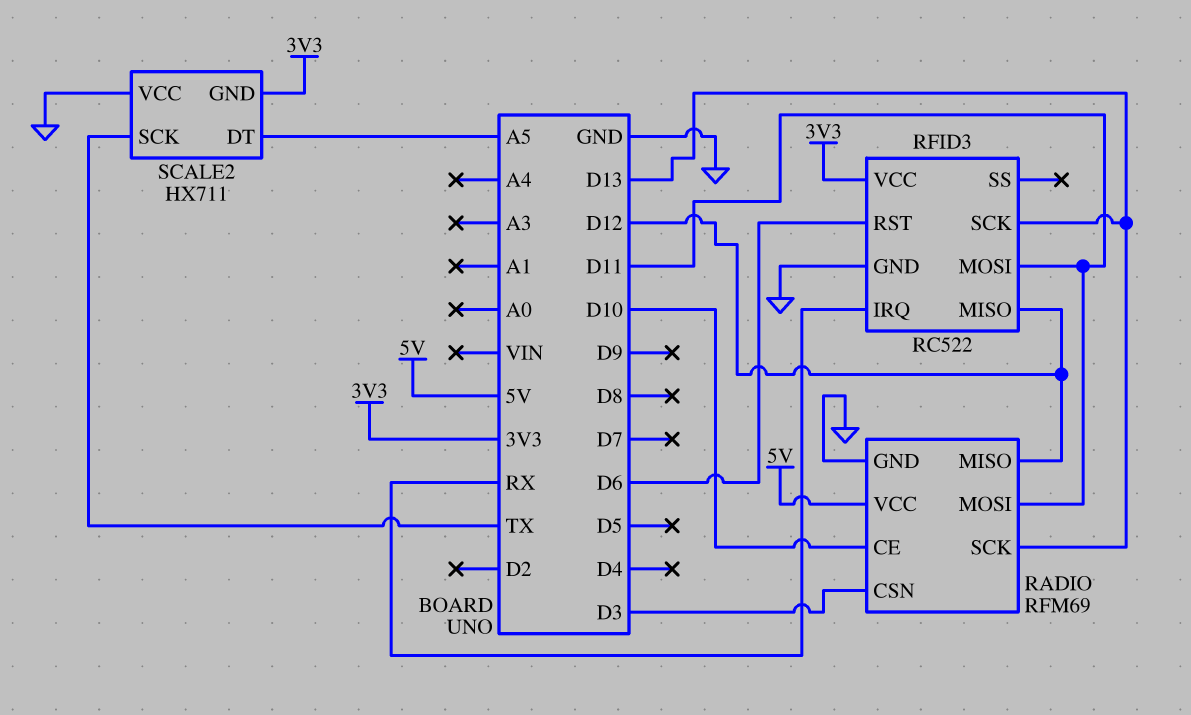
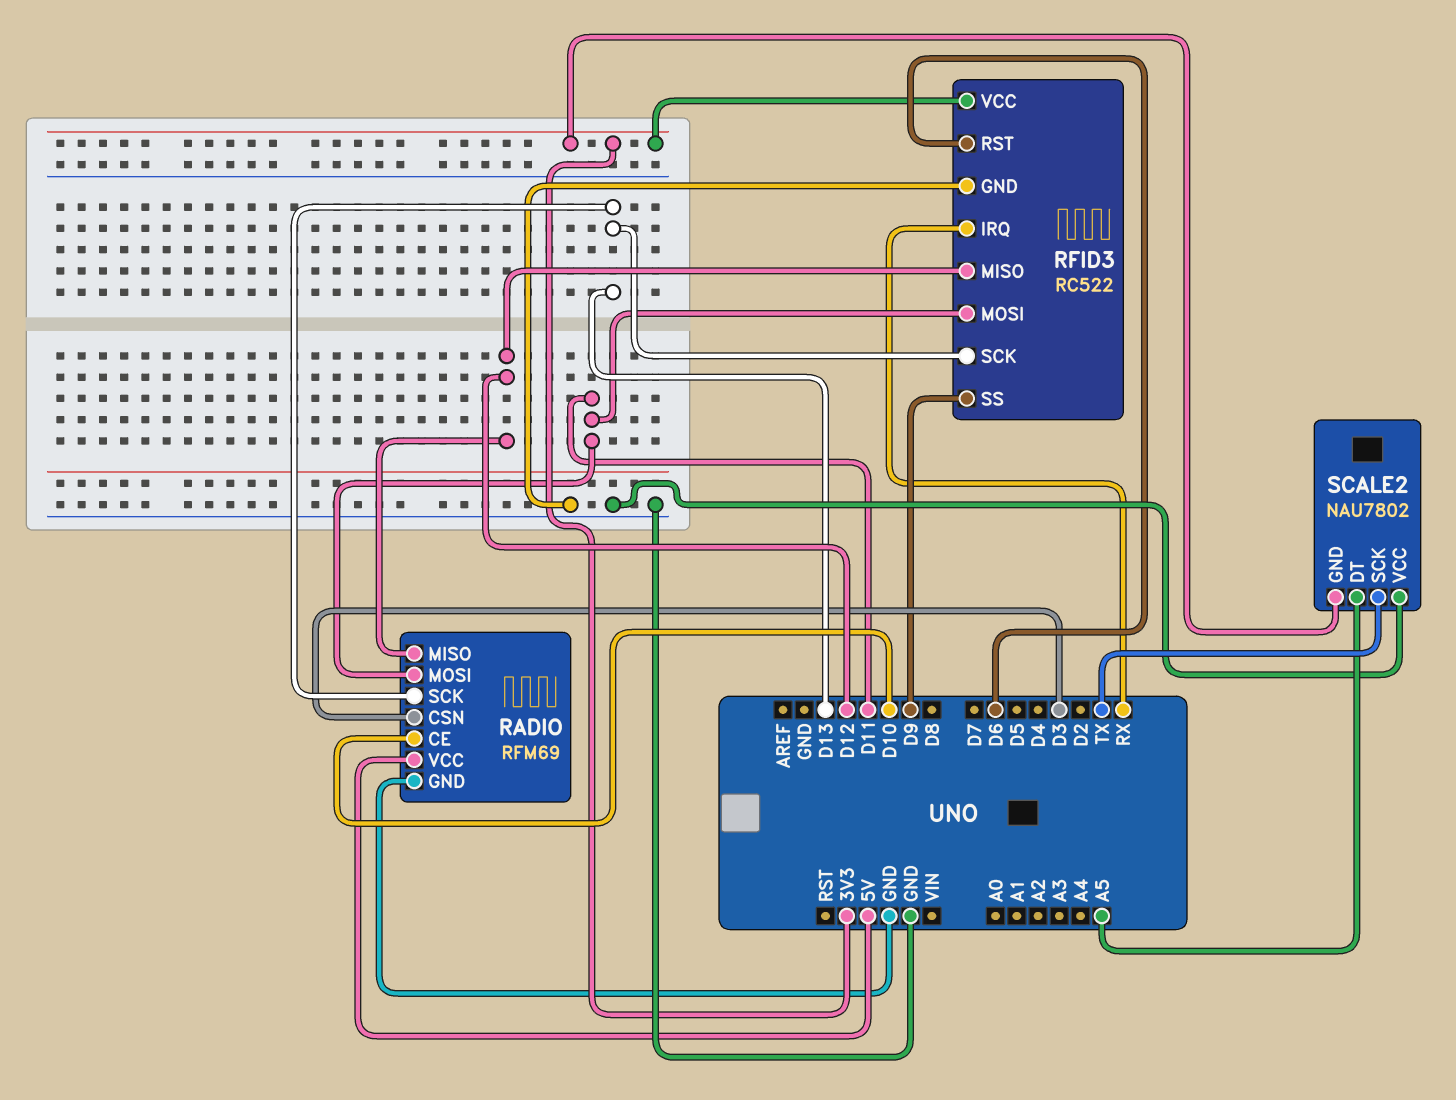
RFID3 pin SS: none -> D9
SCALE2: HX711 -> NAU7802

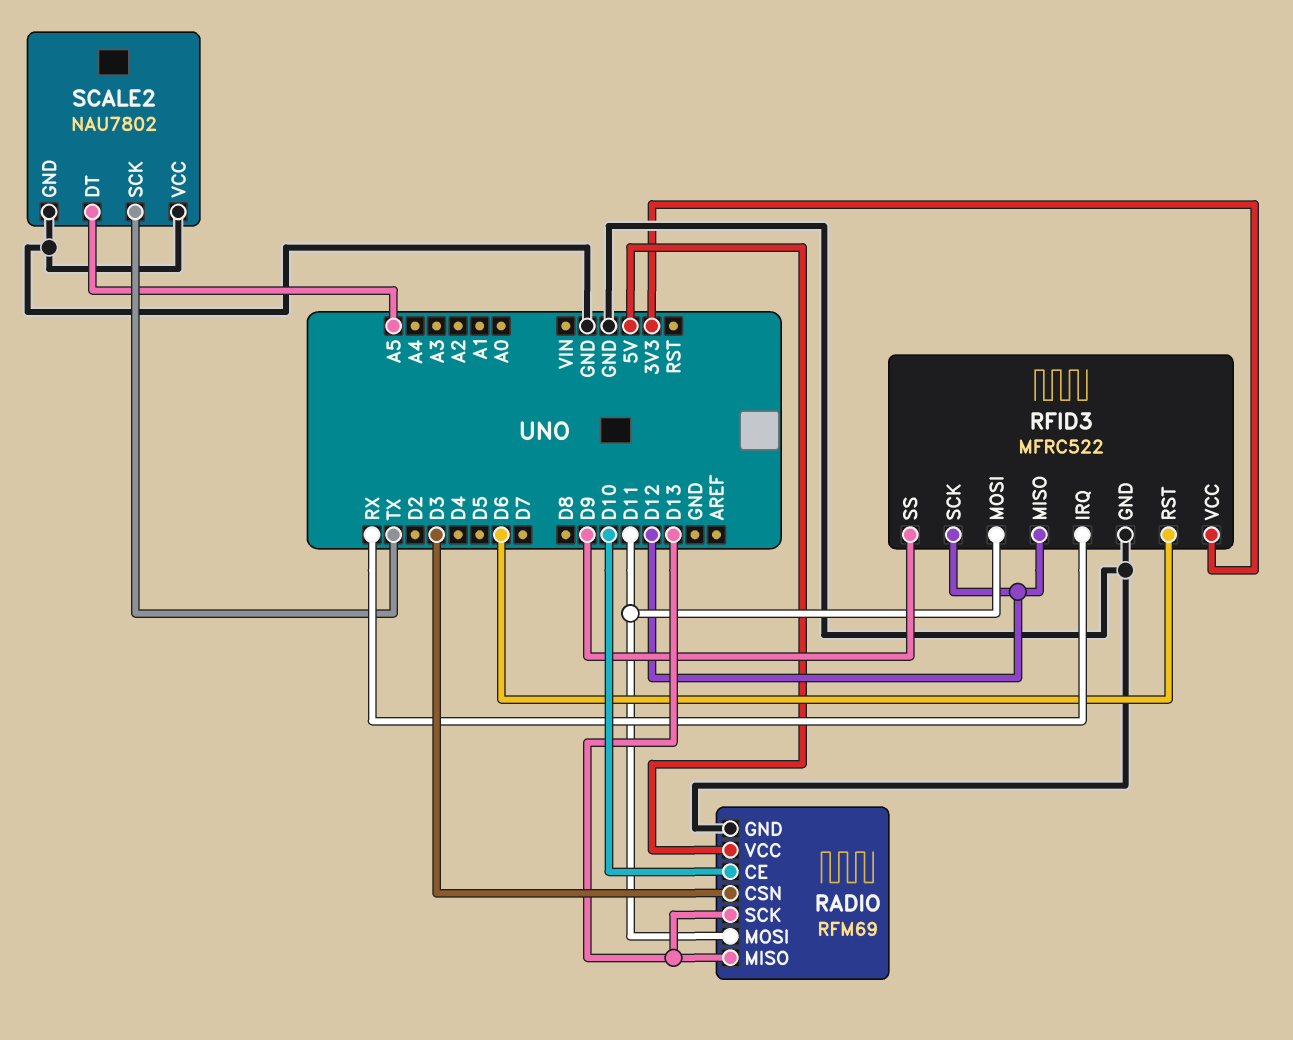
RADIO pin MISO: D12 -> D13
RFID3: RC522 -> MFRC522
RFID3 pin SCK: D13 -> D12
SCALE2 pin GND: 3V3 -> GND

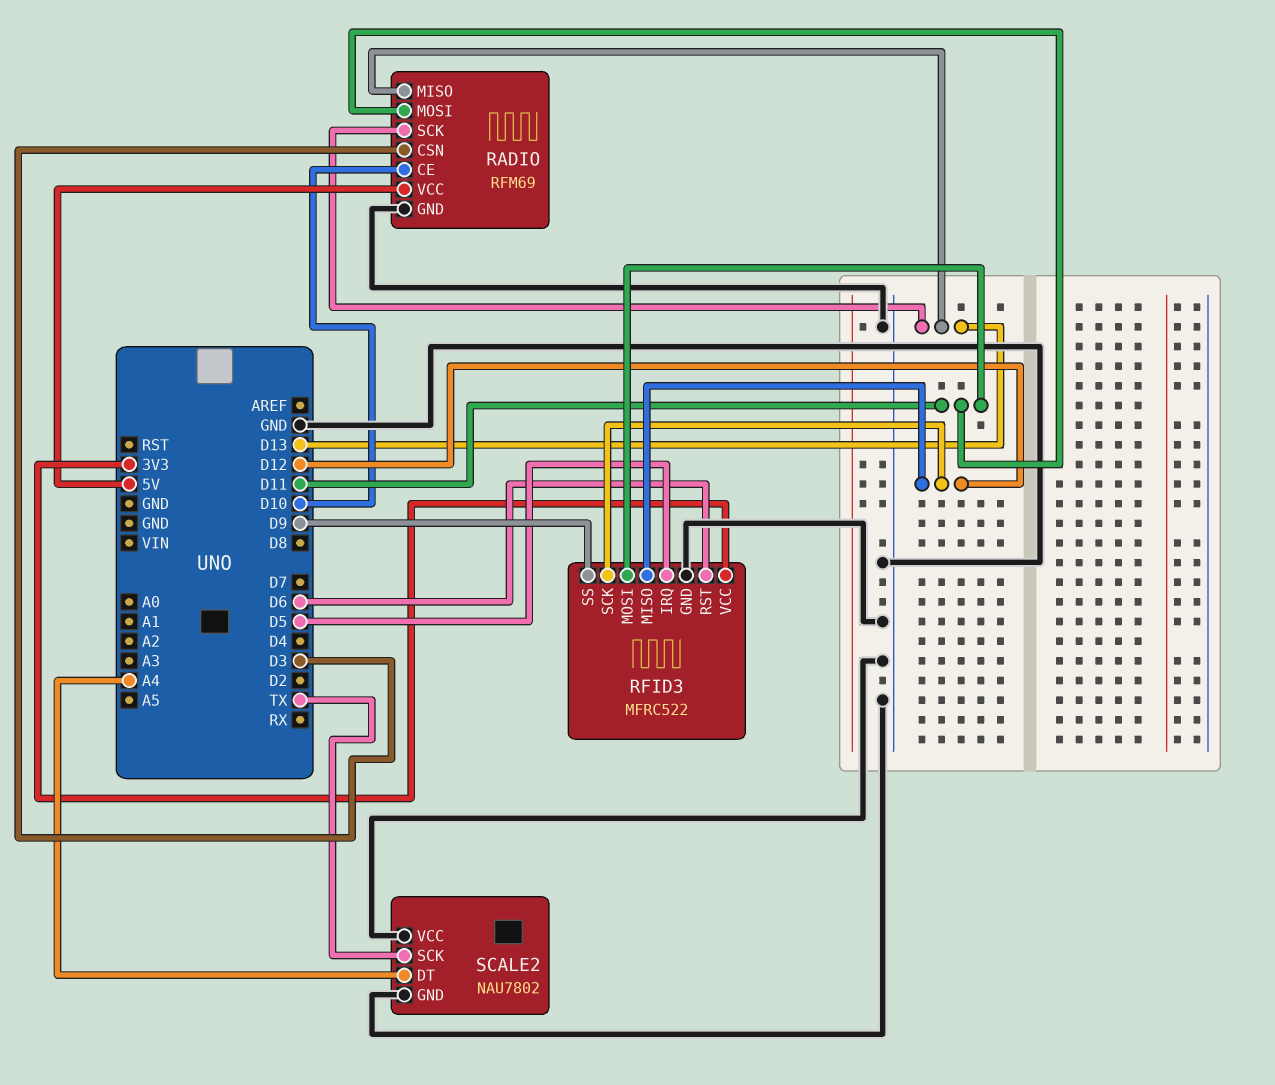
RFID3 pin IRQ: RX -> D5
SCALE2 pin DT: A5 -> A4

